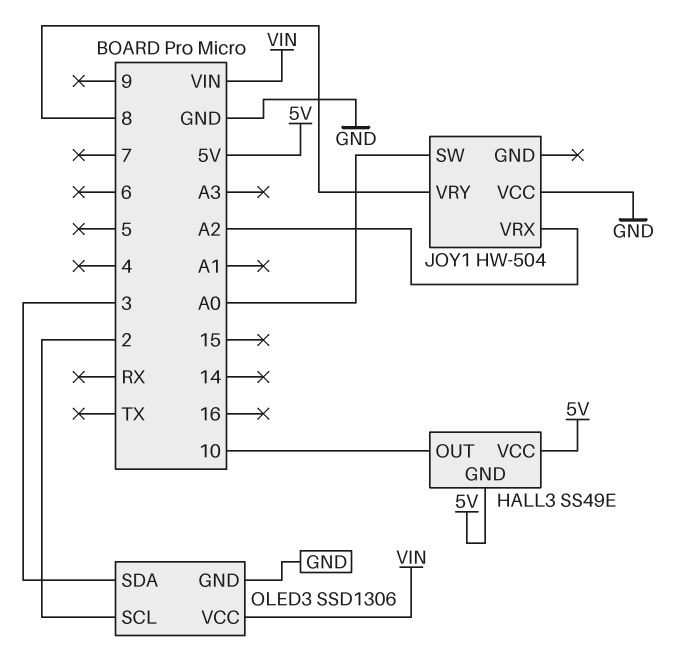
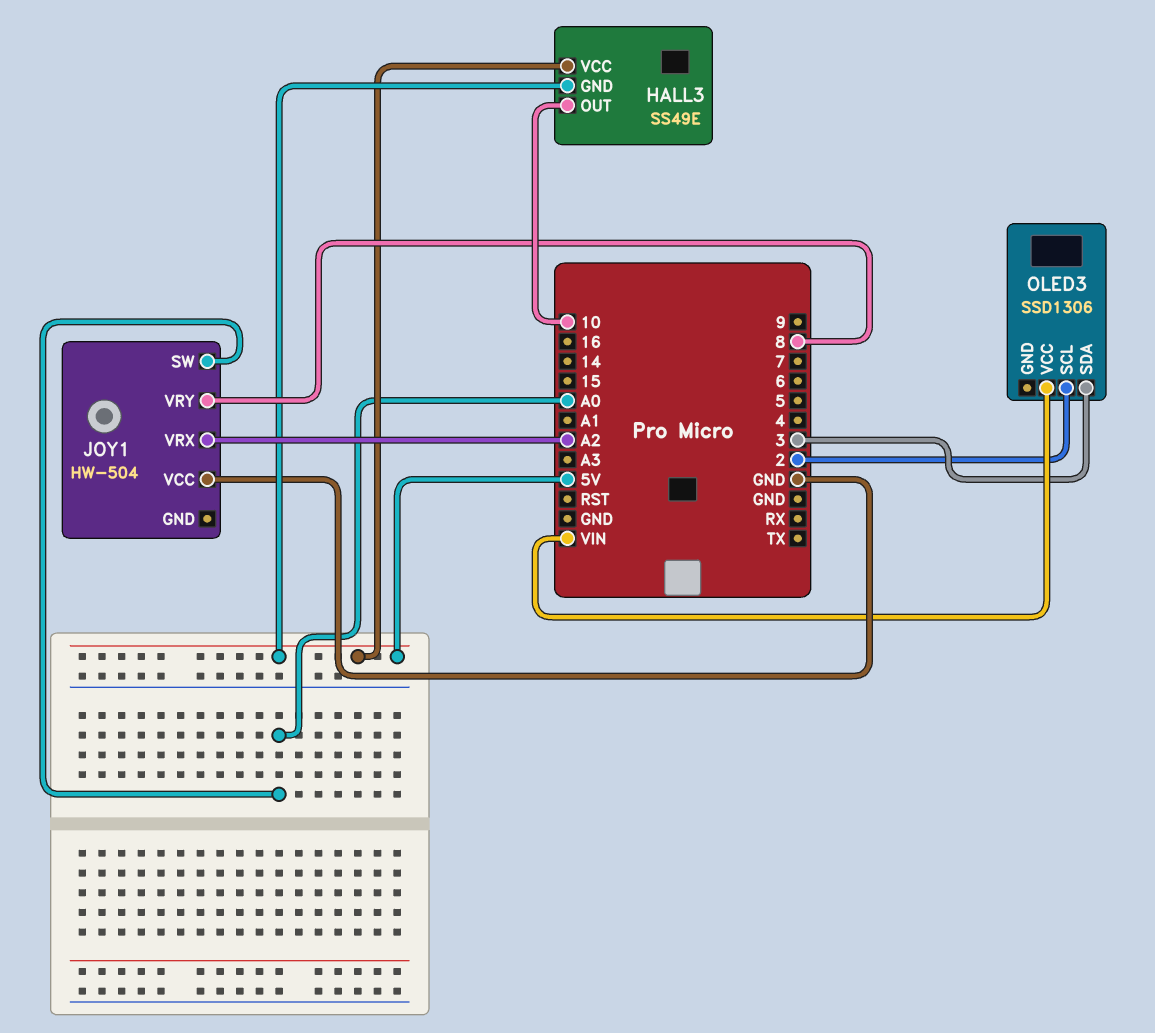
OLED3 pin GND: GND -> none

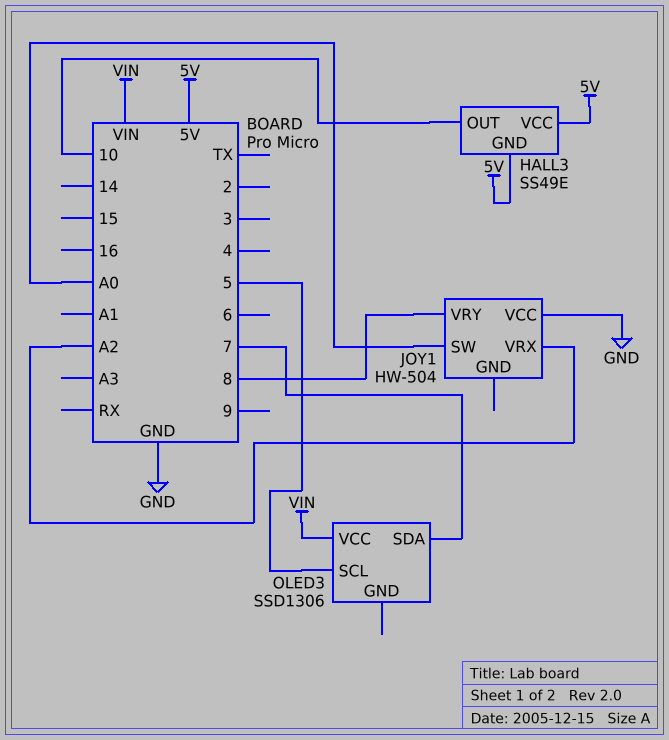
OLED3 pin SCL: 2 -> 5
OLED3 pin SDA: 3 -> 7

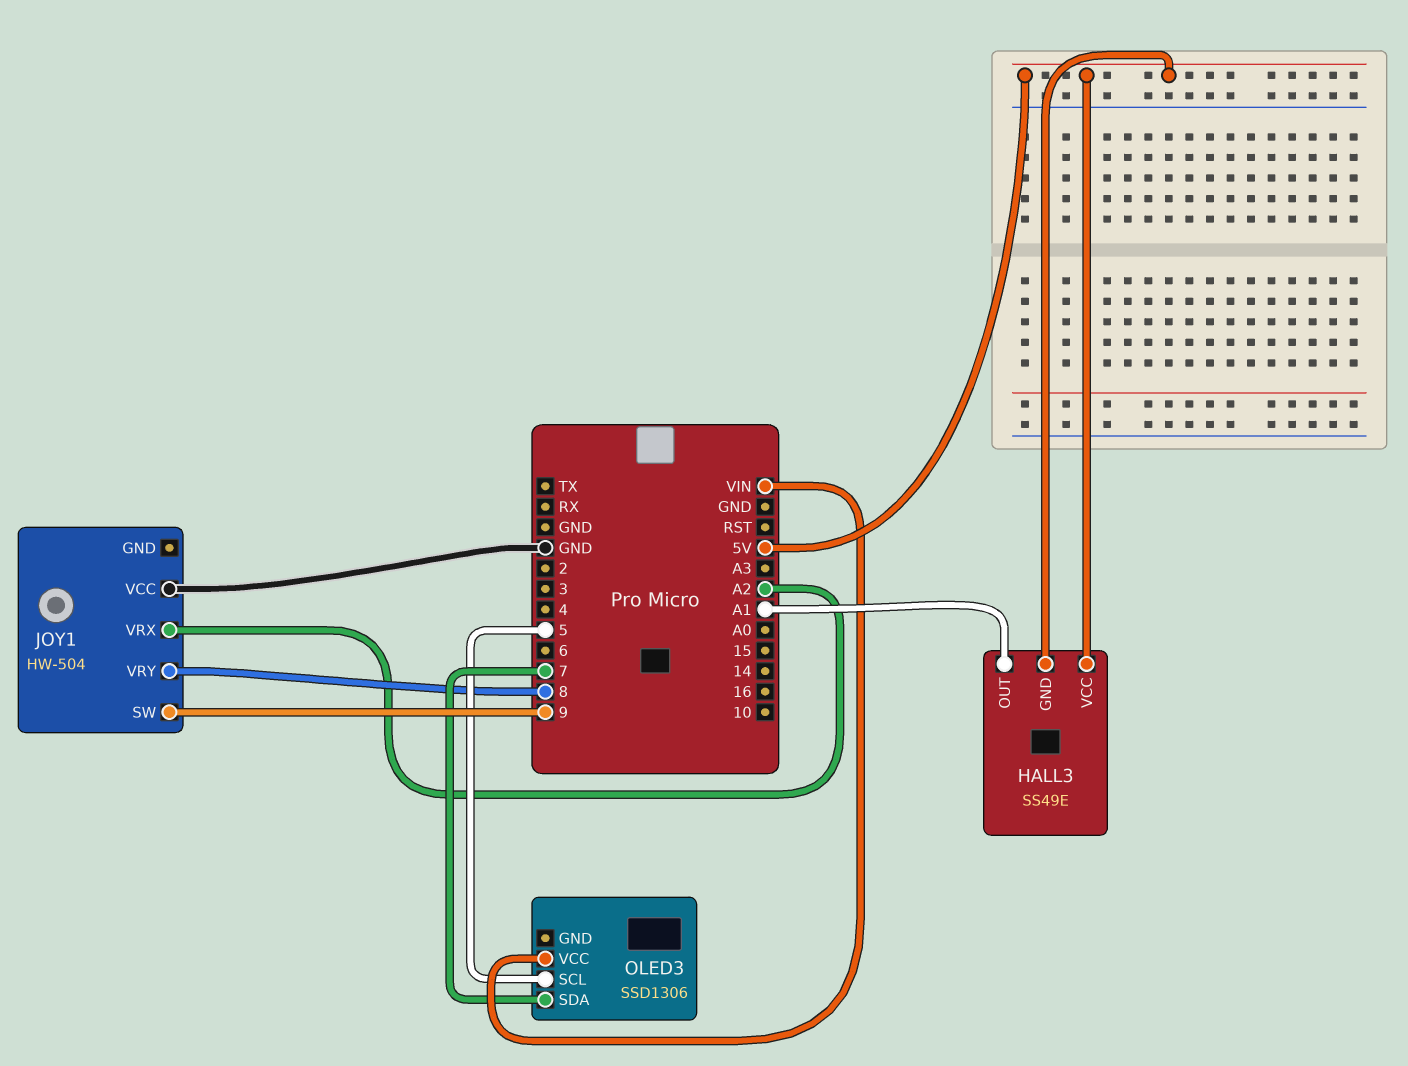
HALL3 pin OUT: 10 -> A1
JOY1 pin SW: A0 -> 9

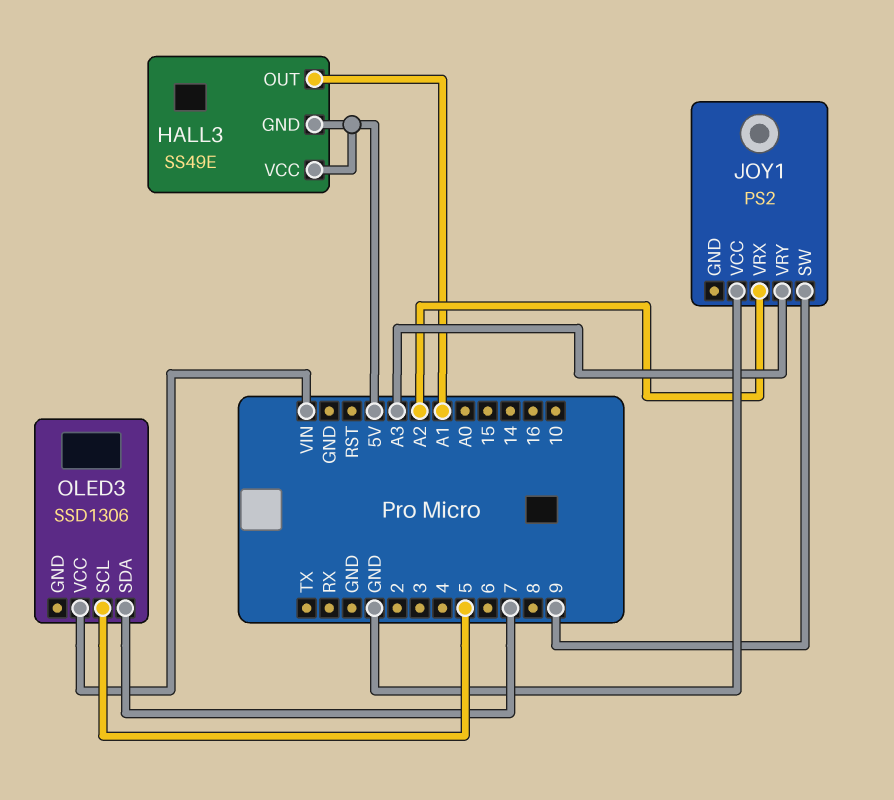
JOY1: HW-504 -> PS2
JOY1 pin VRY: 8 -> A3

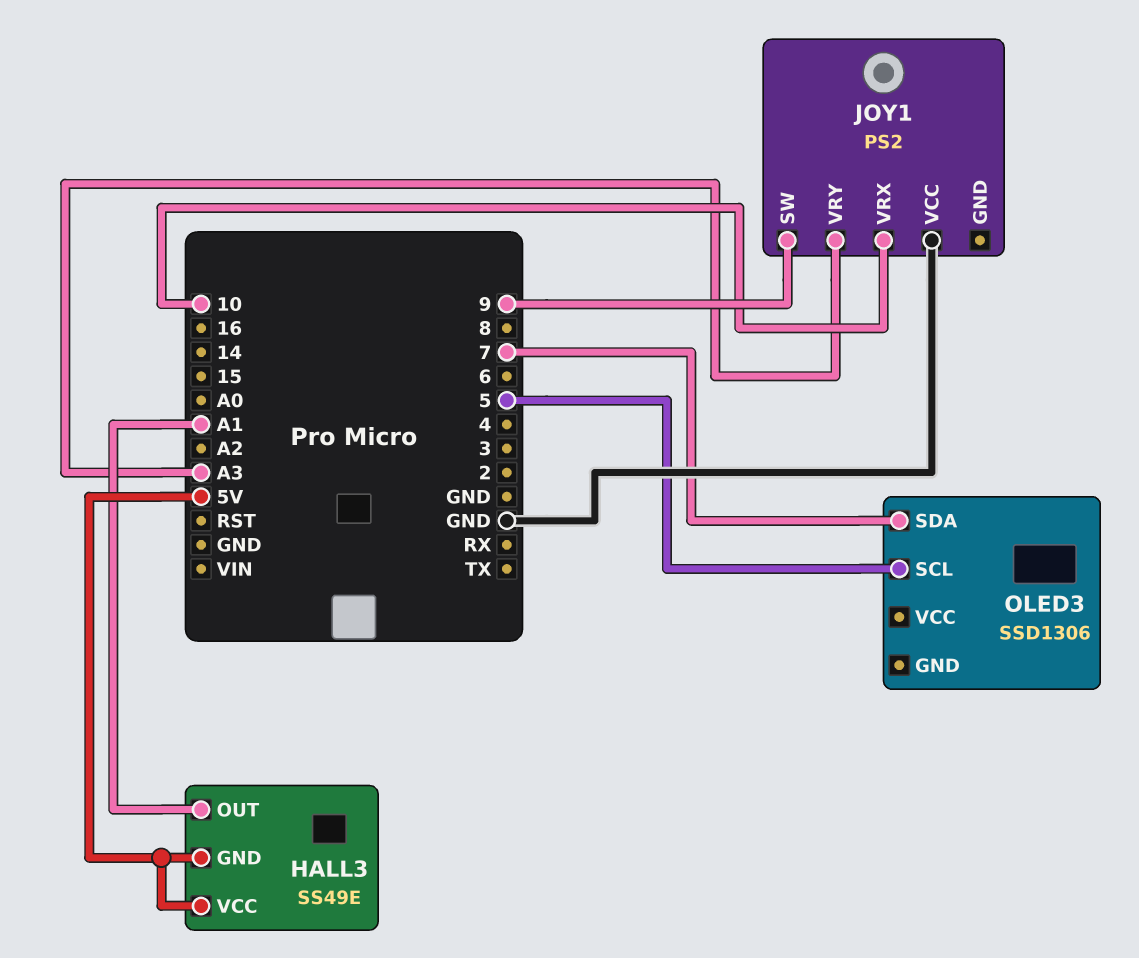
JOY1 pin VRX: A2 -> 10
OLED3 pin VCC: VIN -> none

